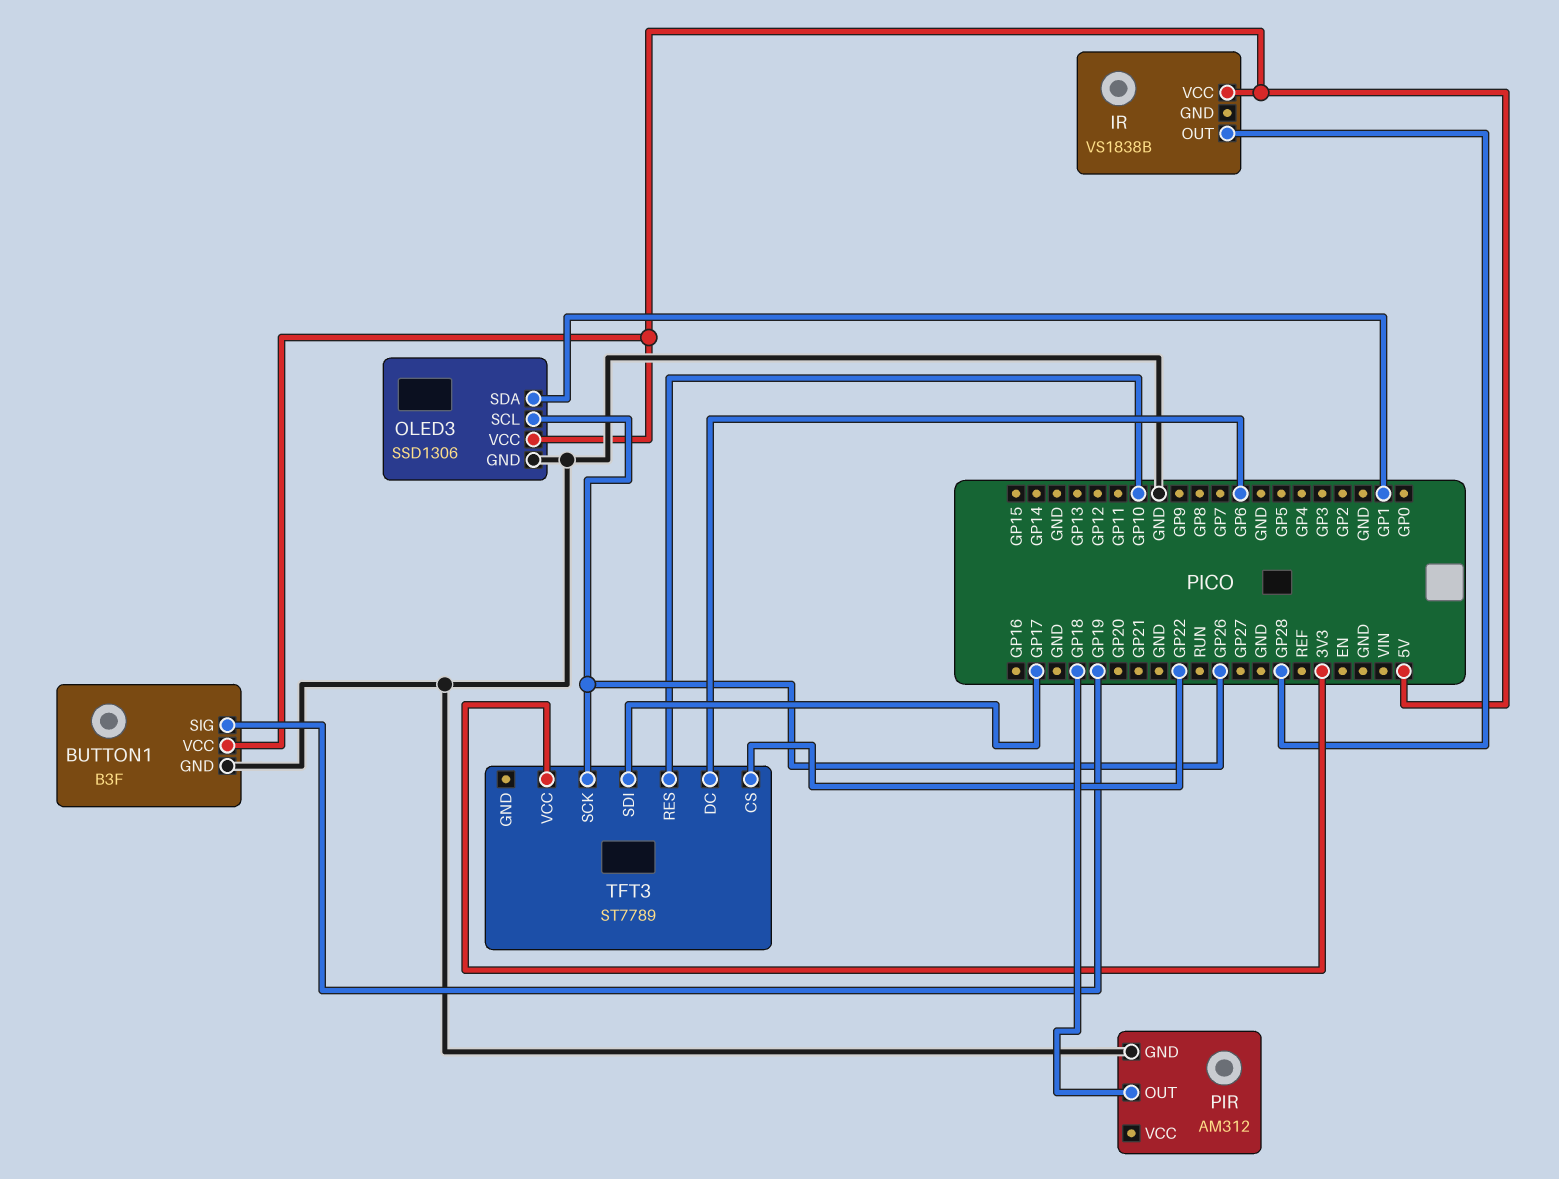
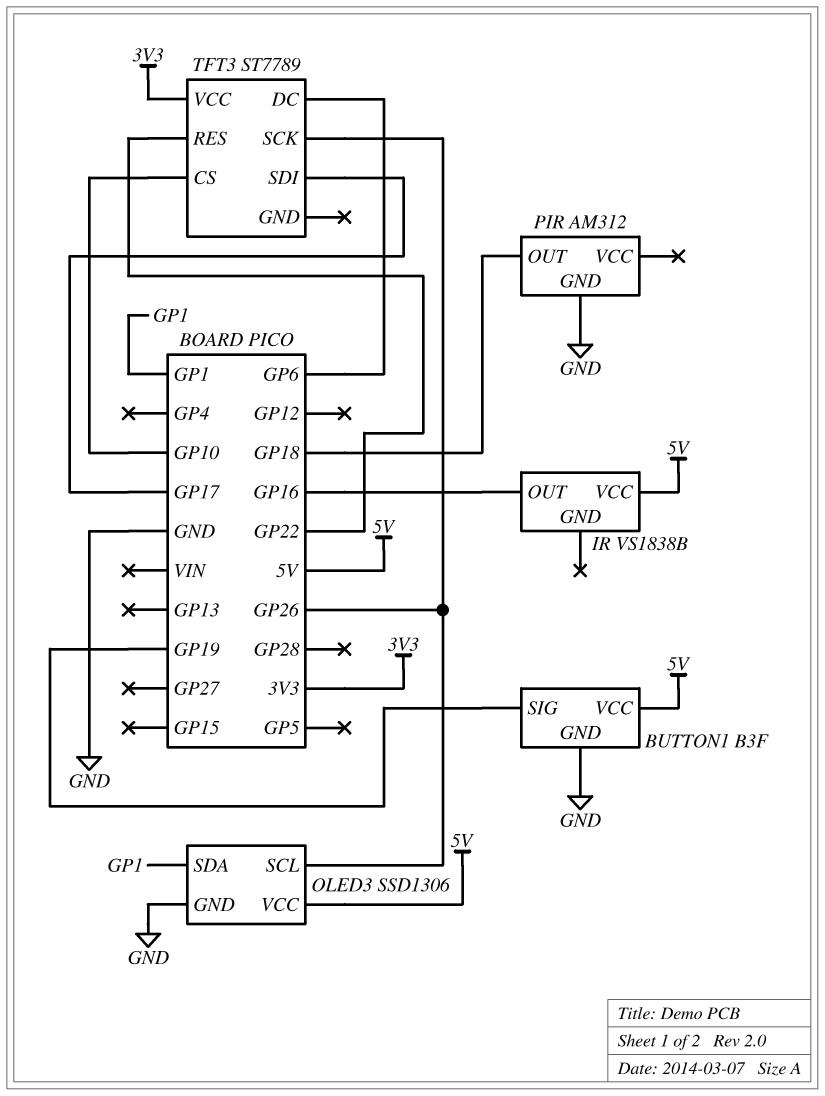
IR pin OUT: GP28 -> GP16
TFT3 pin CS: GP22 -> GP10
TFT3 pin RES: GP10 -> GP22

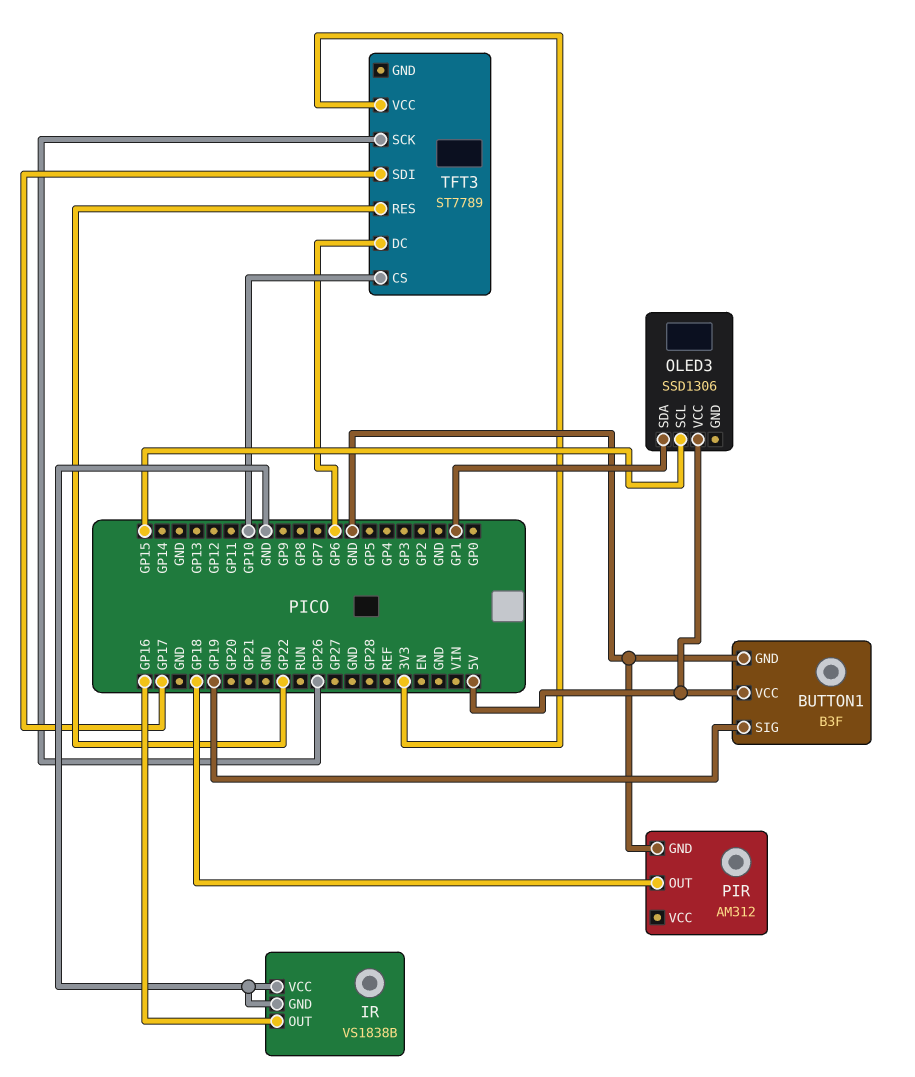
IR pin GND: none -> GND
IR pin VCC: 5V -> GND
OLED3 pin GND: GND -> none
OLED3 pin SCL: GP26 -> GP15

